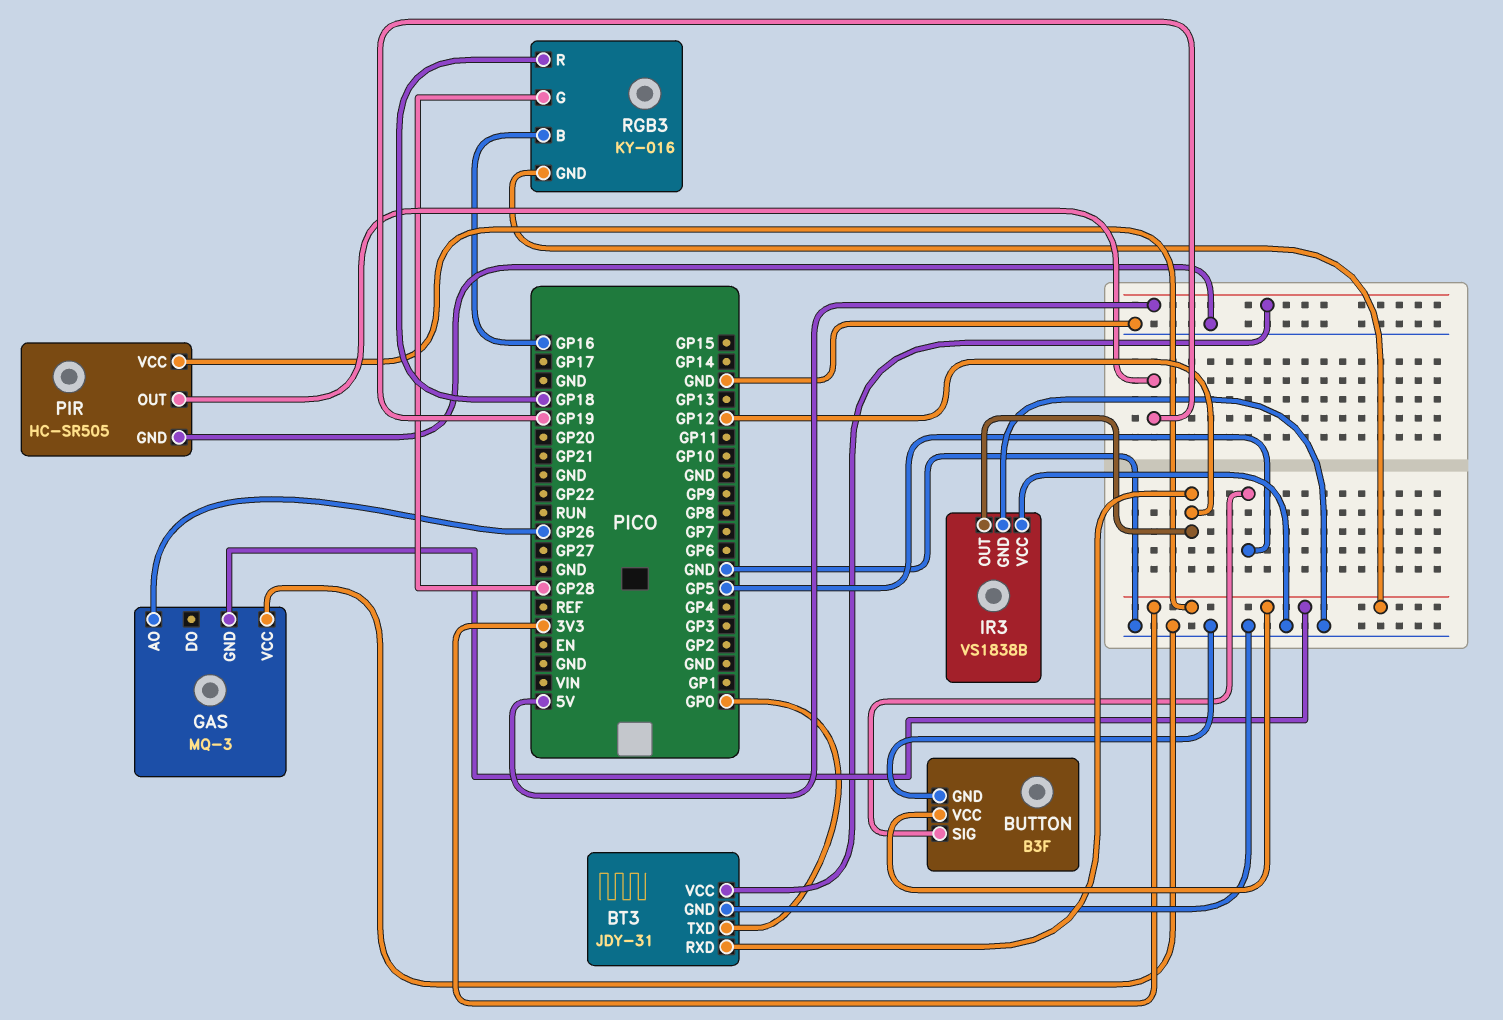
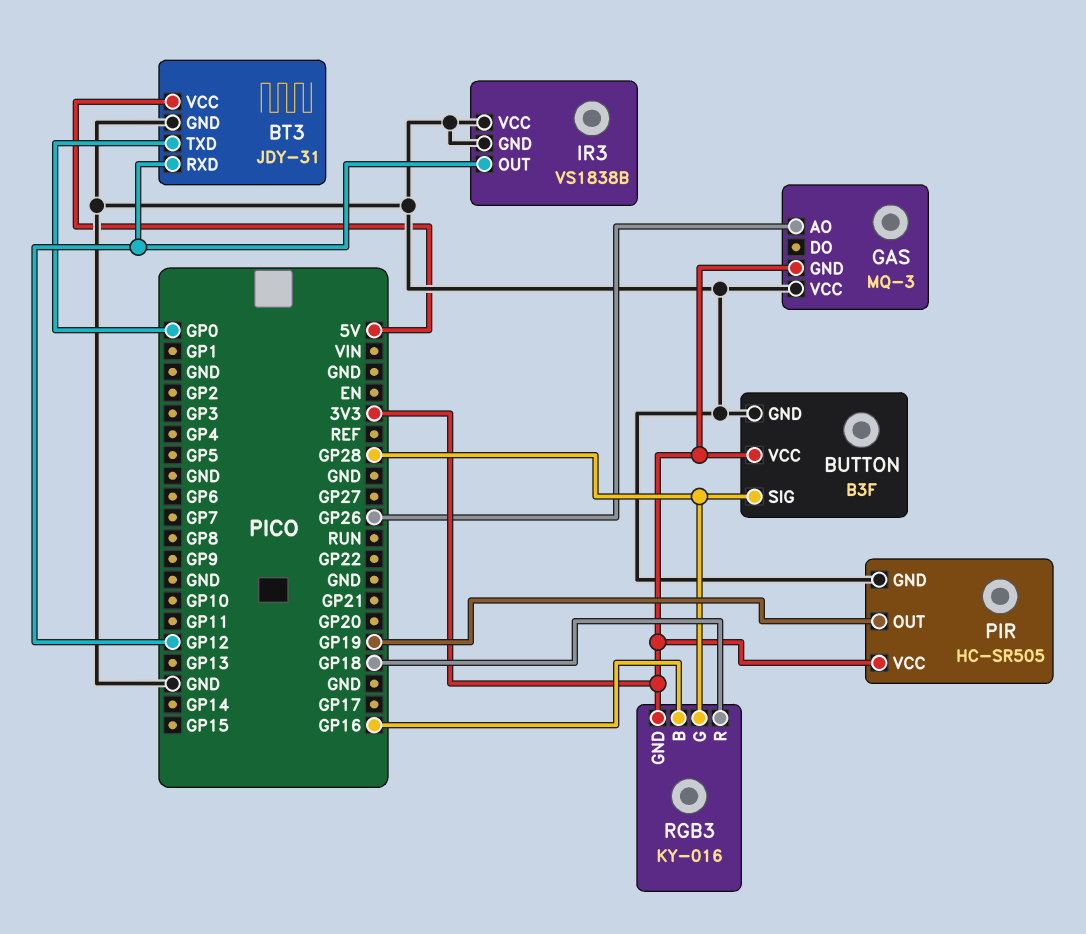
BUTTON pin SIG: GP5 -> GP28

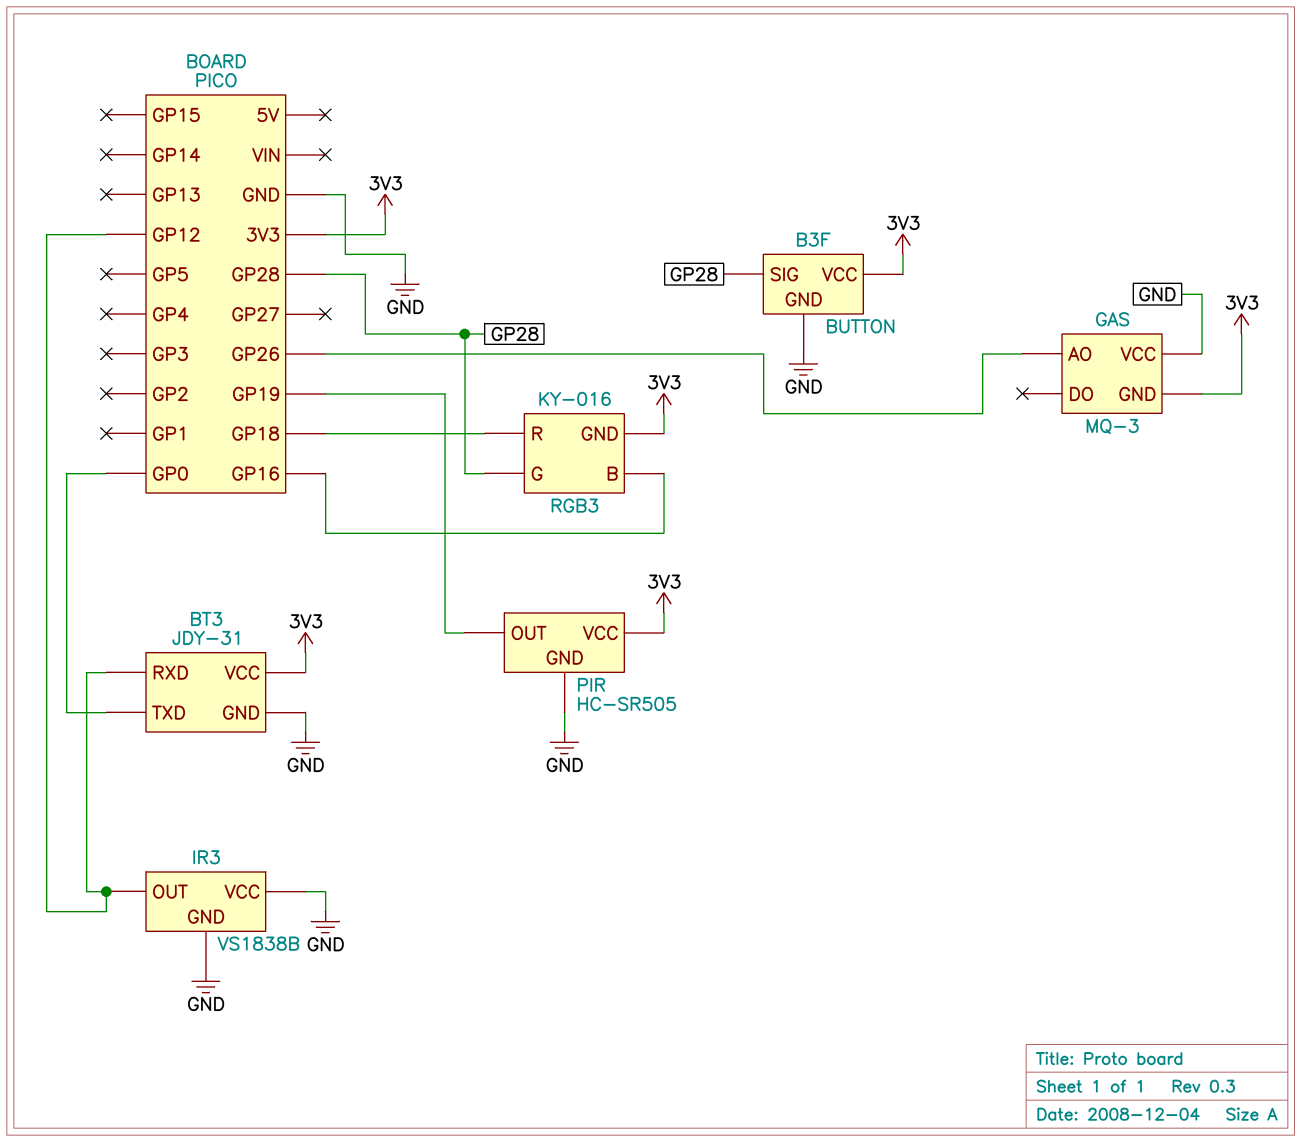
BT3 pin VCC: 5V -> 3V3

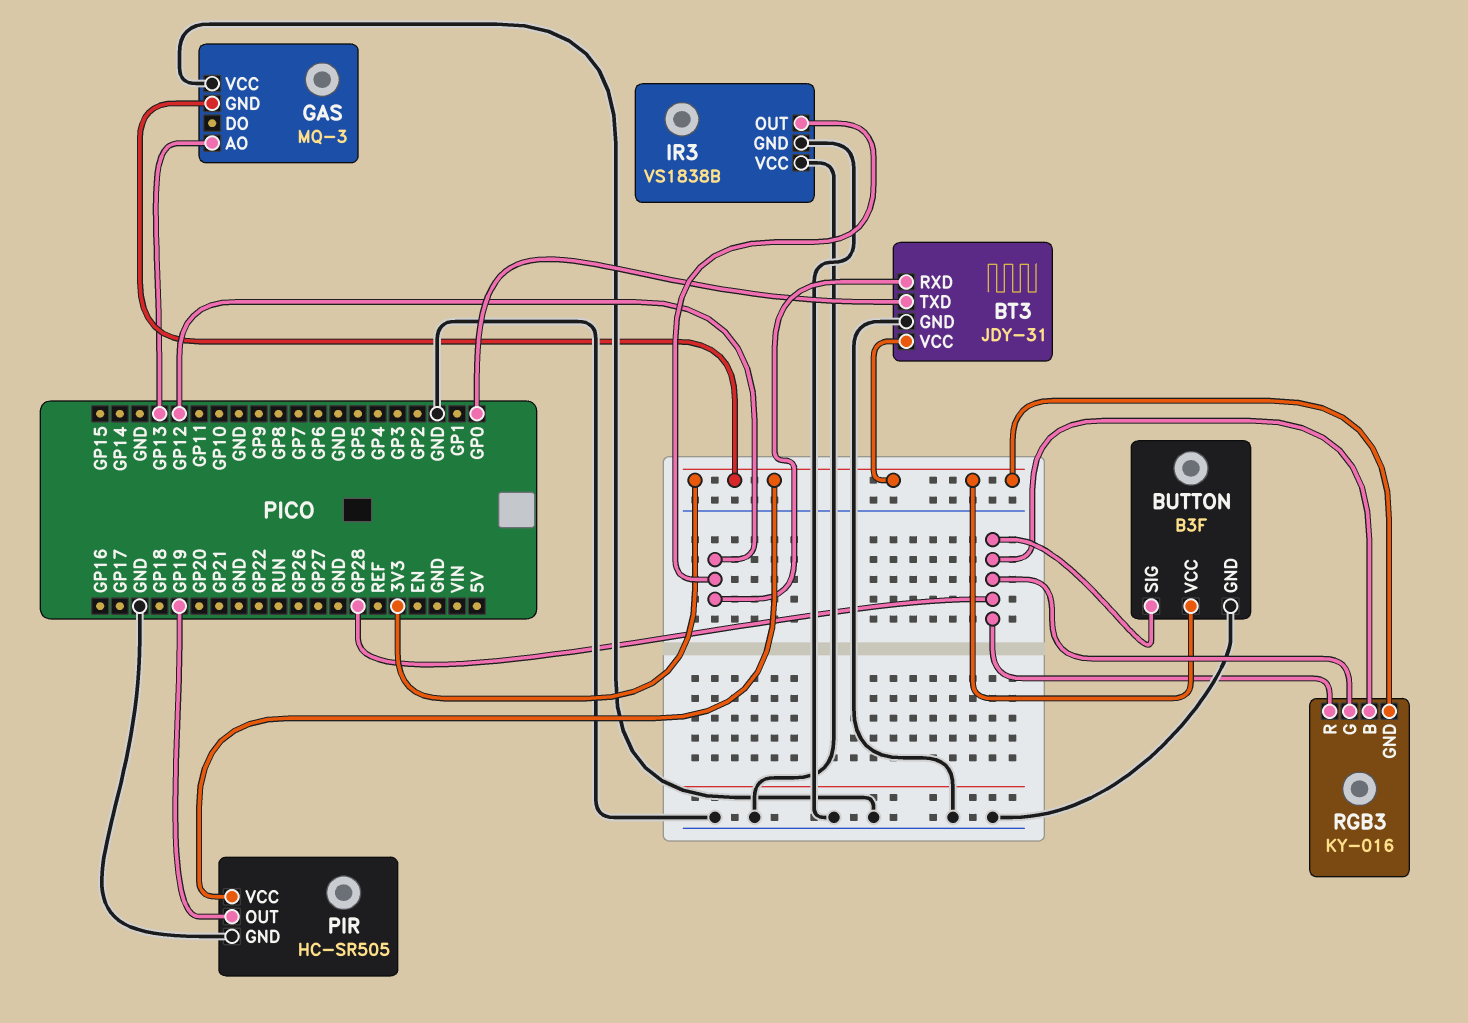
GAS pin AO: GP26 -> GP13
RGB3 pin B: GP16 -> GP28
RGB3 pin R: GP18 -> GP28

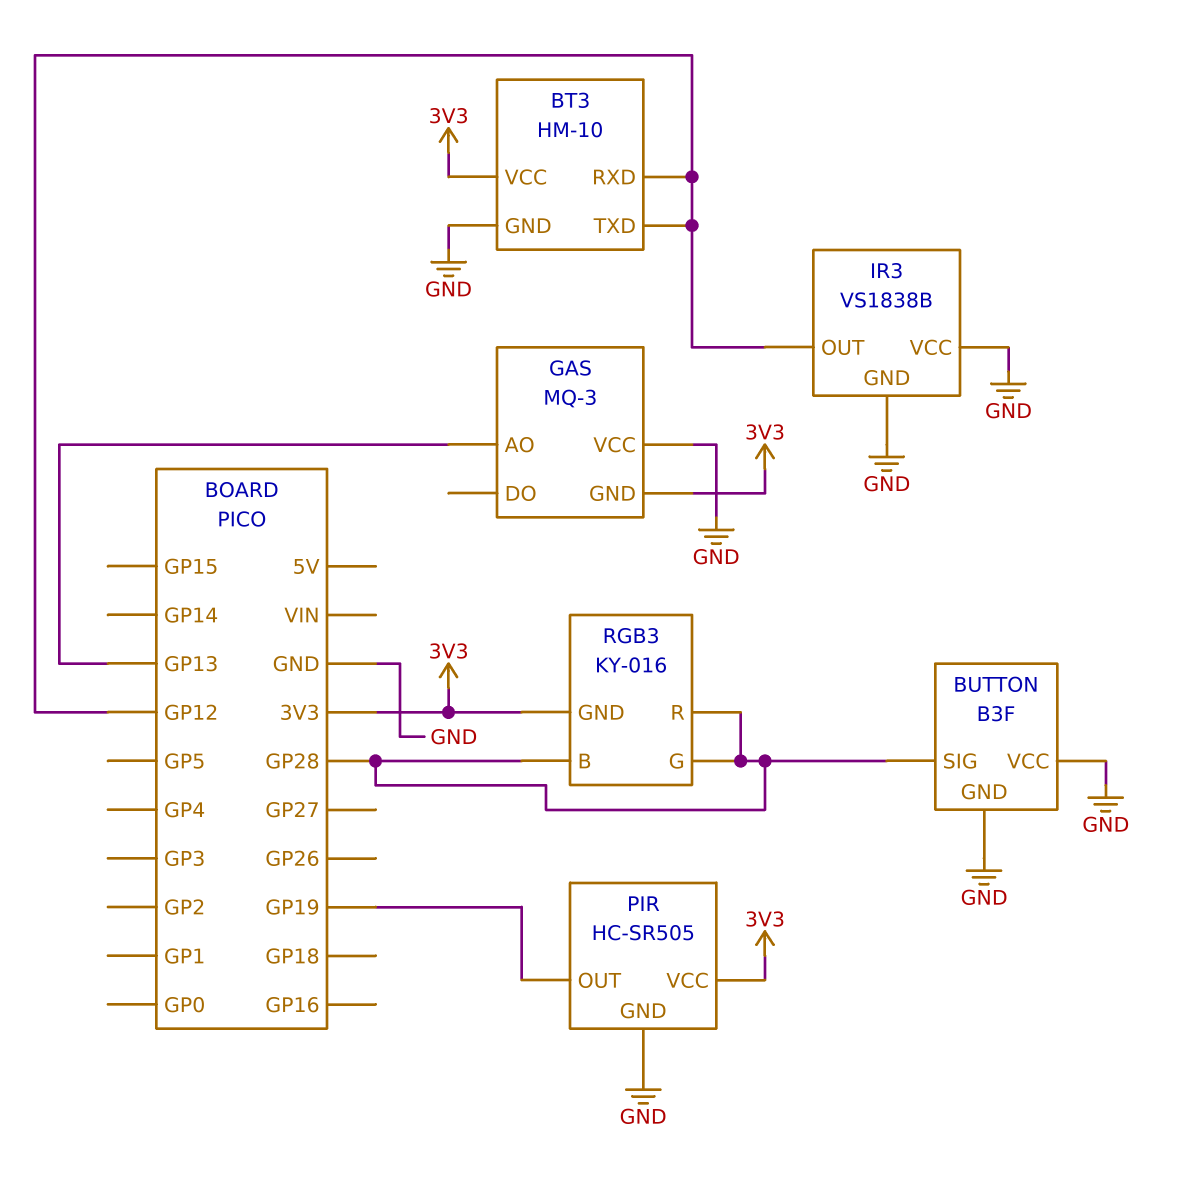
BT3: JDY-31 -> HM-10
BT3 pin TXD: GP0 -> GP12
BUTTON pin VCC: 3V3 -> GND

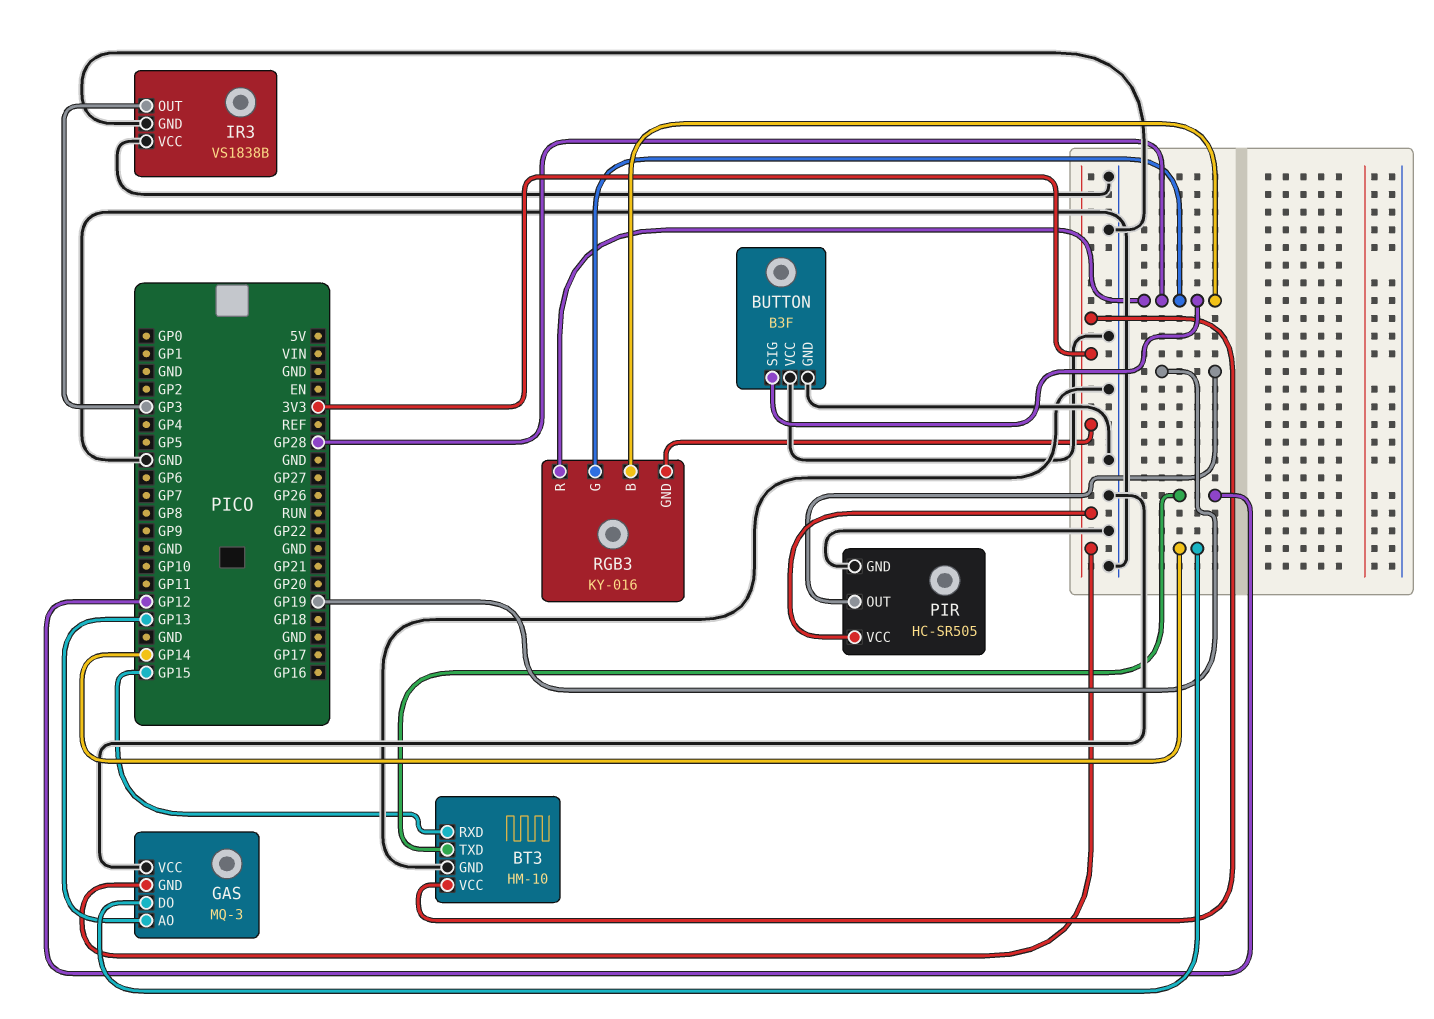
BT3 pin RXD: GP12 -> GP15
GAS pin DO: none -> GP14
IR3 pin OUT: GP12 -> GP3

